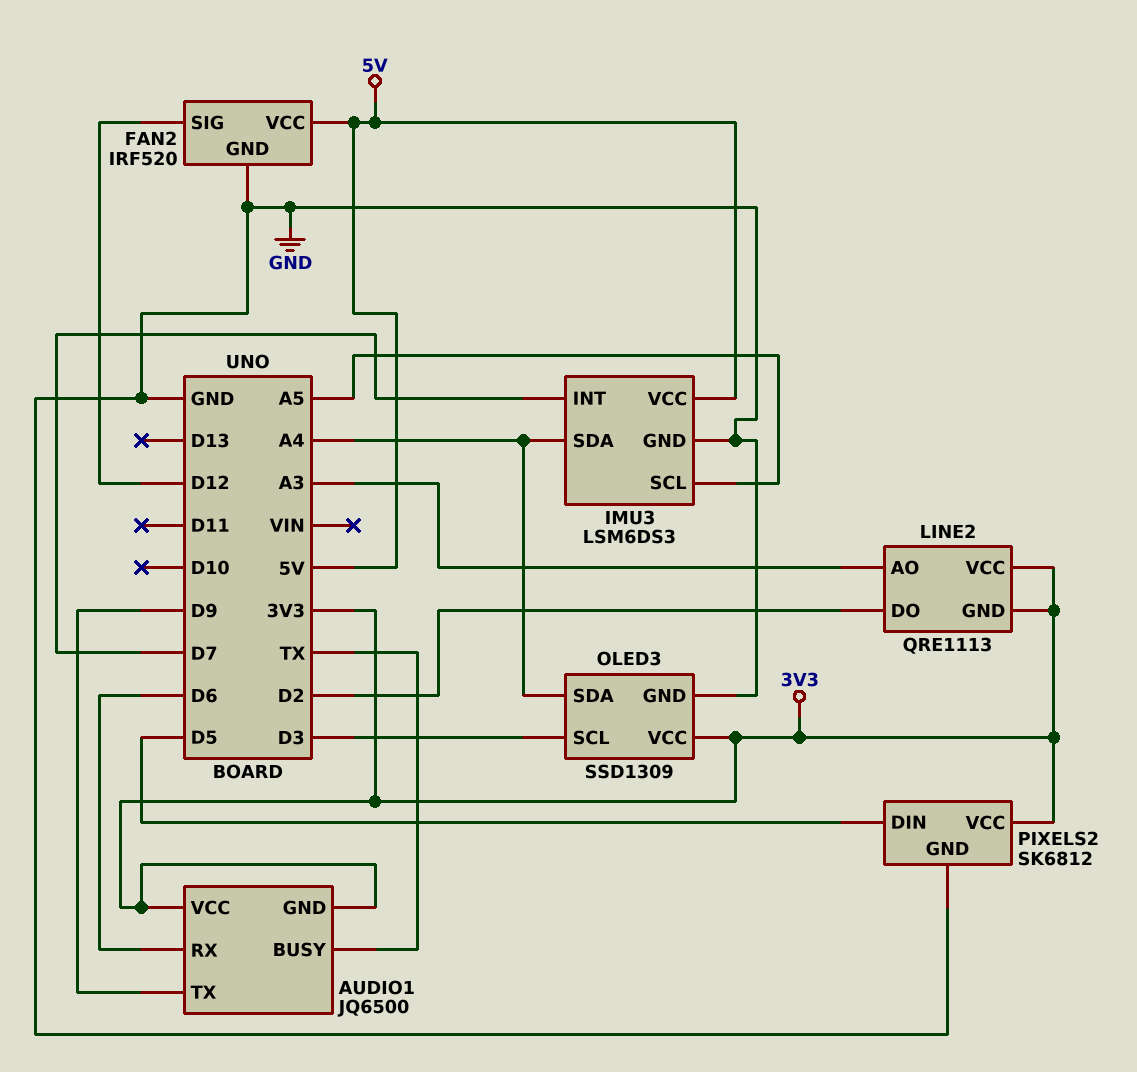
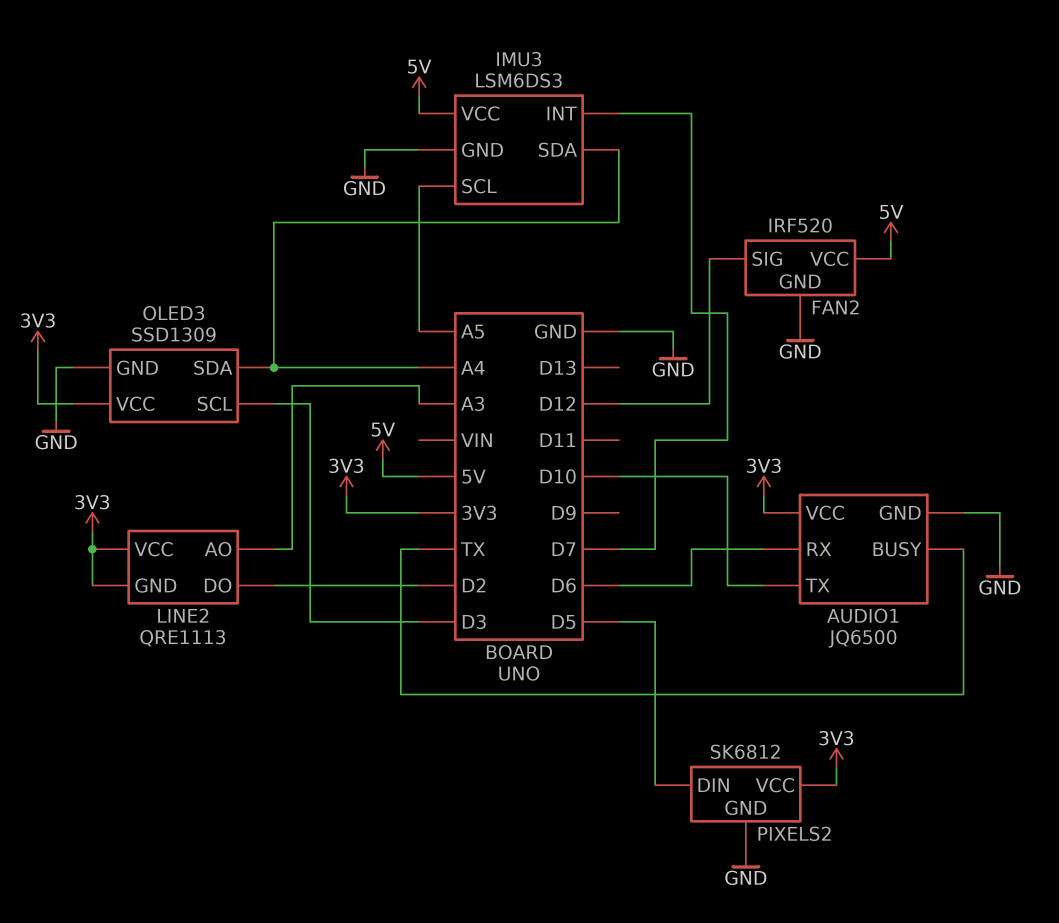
AUDIO1 pin GND: 3V3 -> GND
AUDIO1 pin TX: D9 -> D10

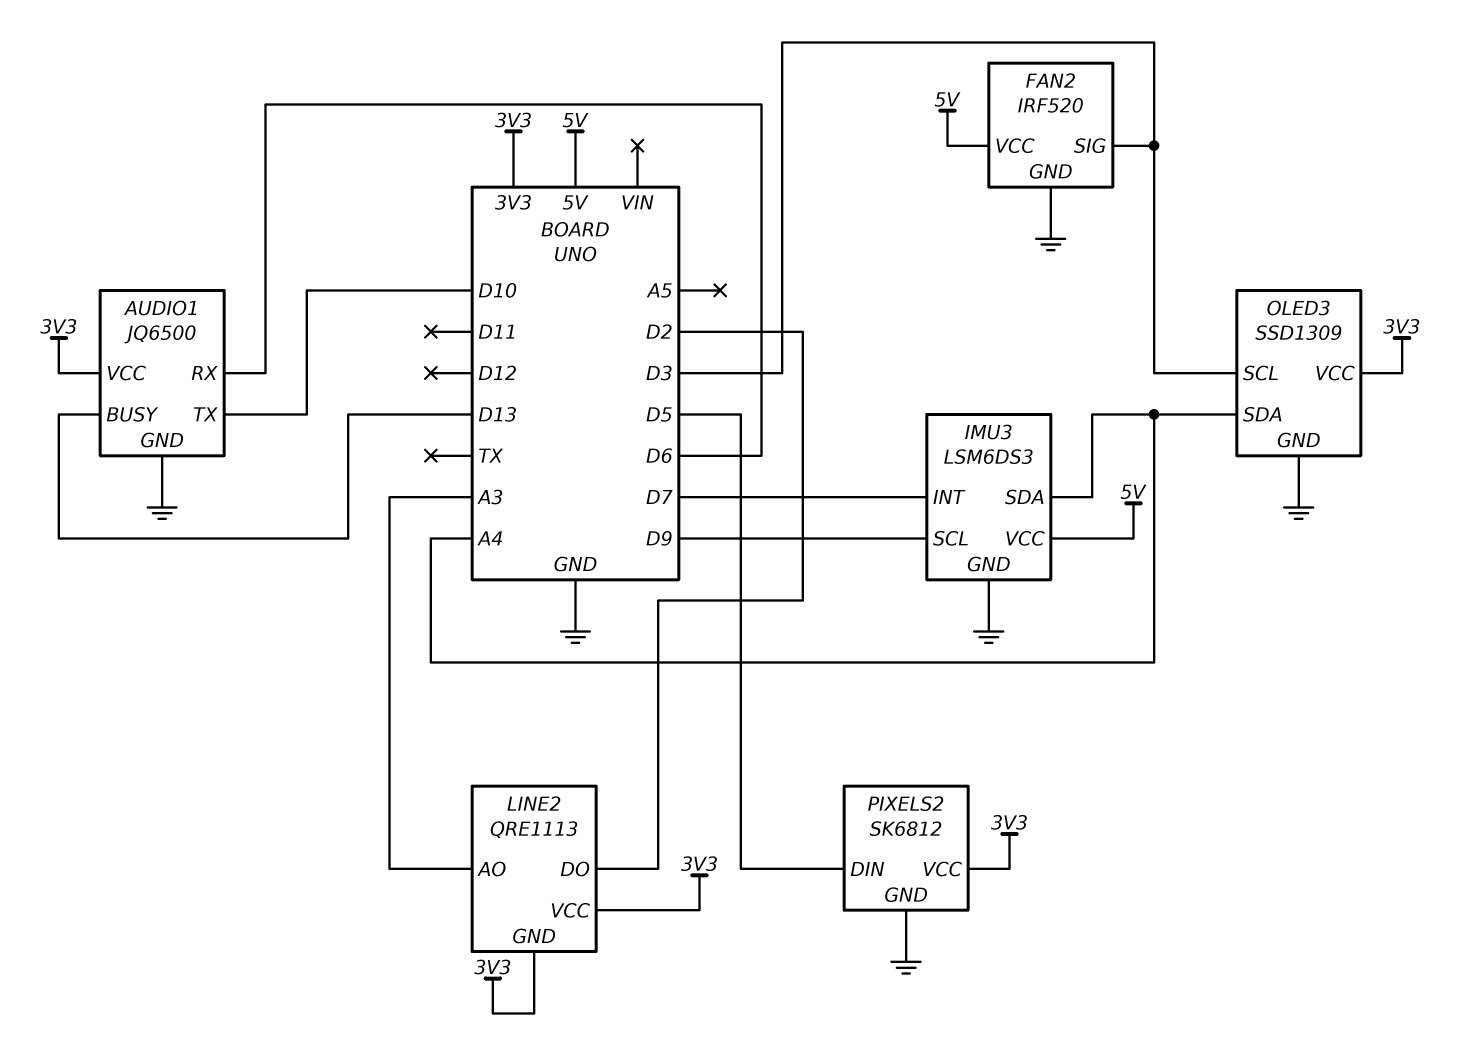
AUDIO1 pin BUSY: TX -> D13
FAN2 pin SIG: D12 -> D3
IMU3 pin SCL: A5 -> D9

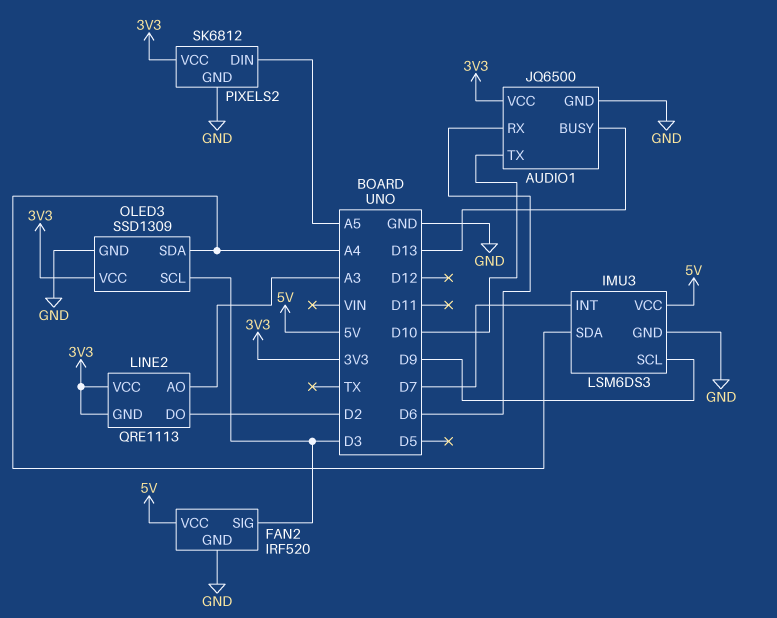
PIXELS2 pin DIN: D5 -> A5

